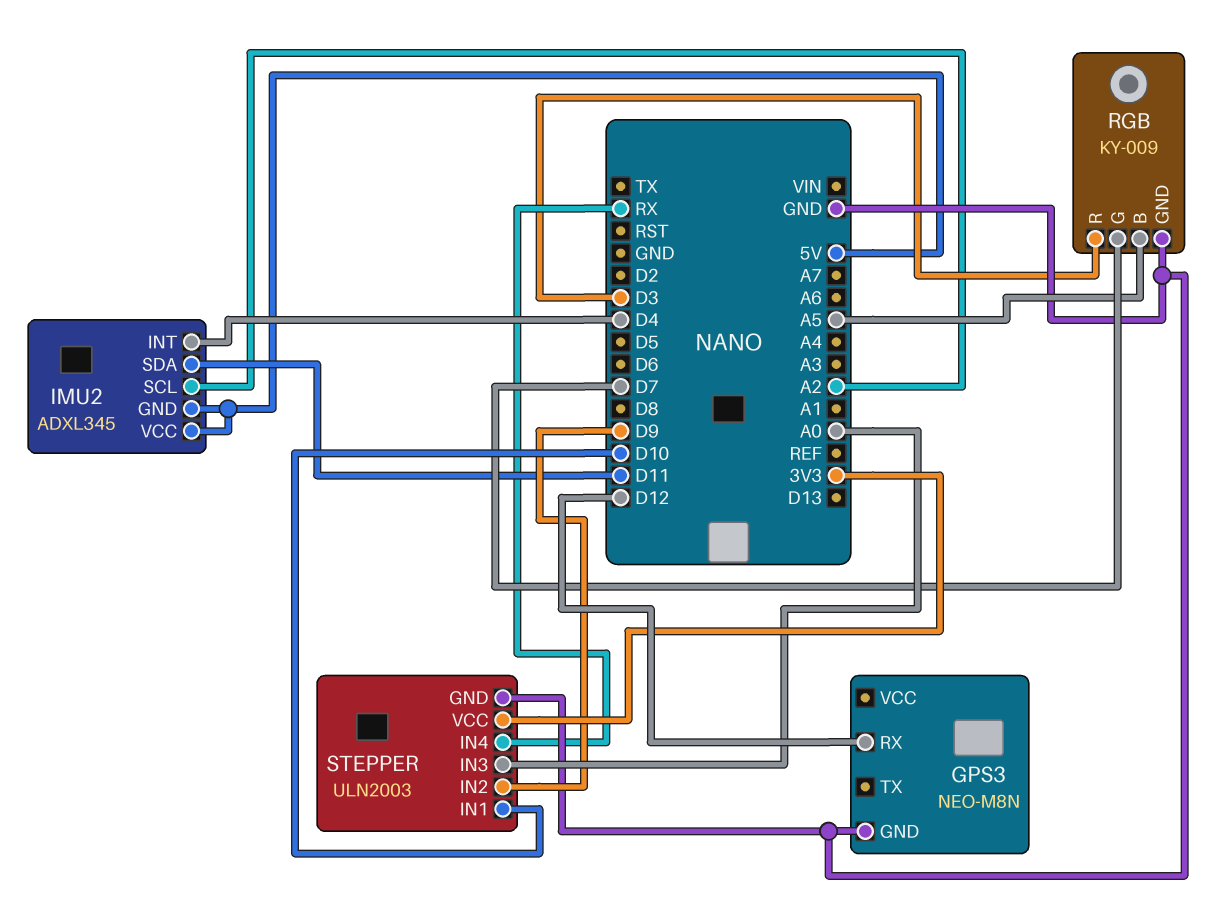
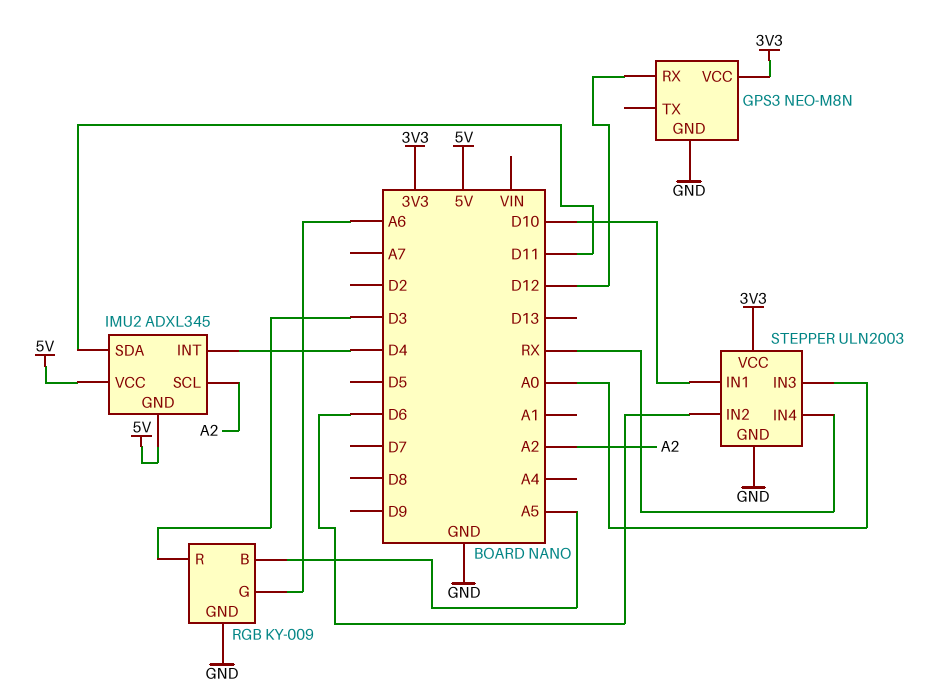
GPS3 pin VCC: none -> 3V3
RGB pin G: D7 -> A6
STEPPER pin IN2: D9 -> D6

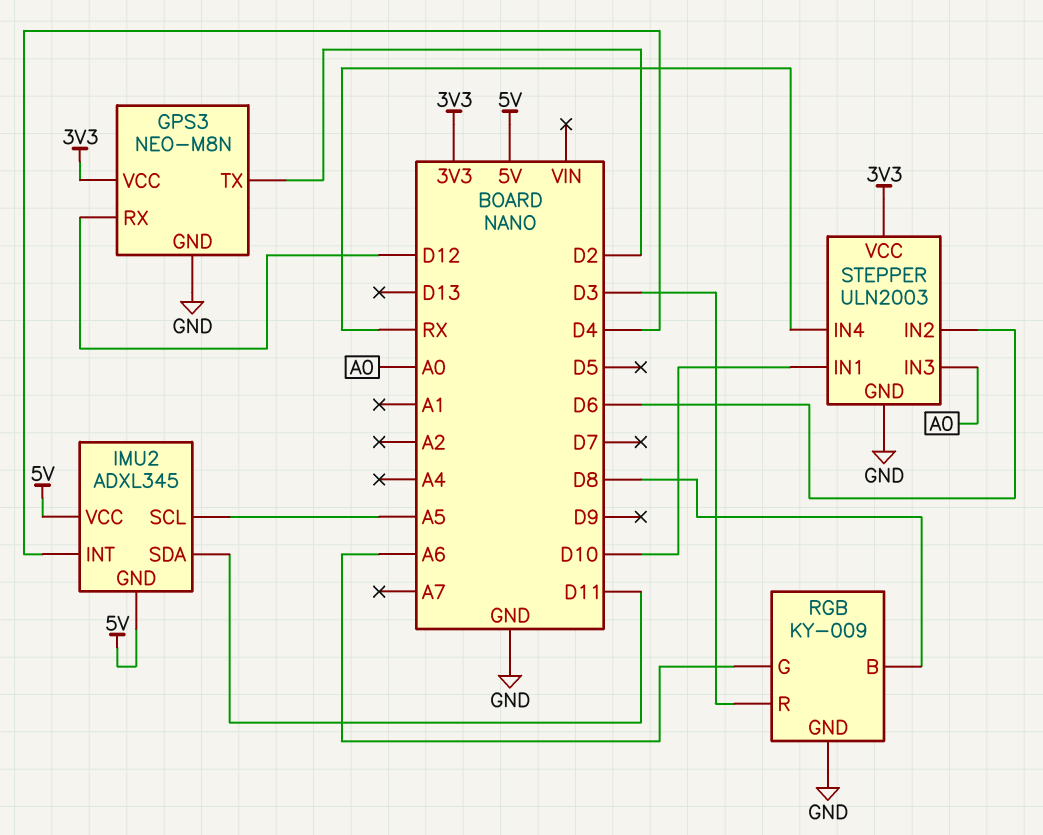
GPS3 pin TX: none -> D2
IMU2 pin SCL: A2 -> A5
RGB pin B: A5 -> D8

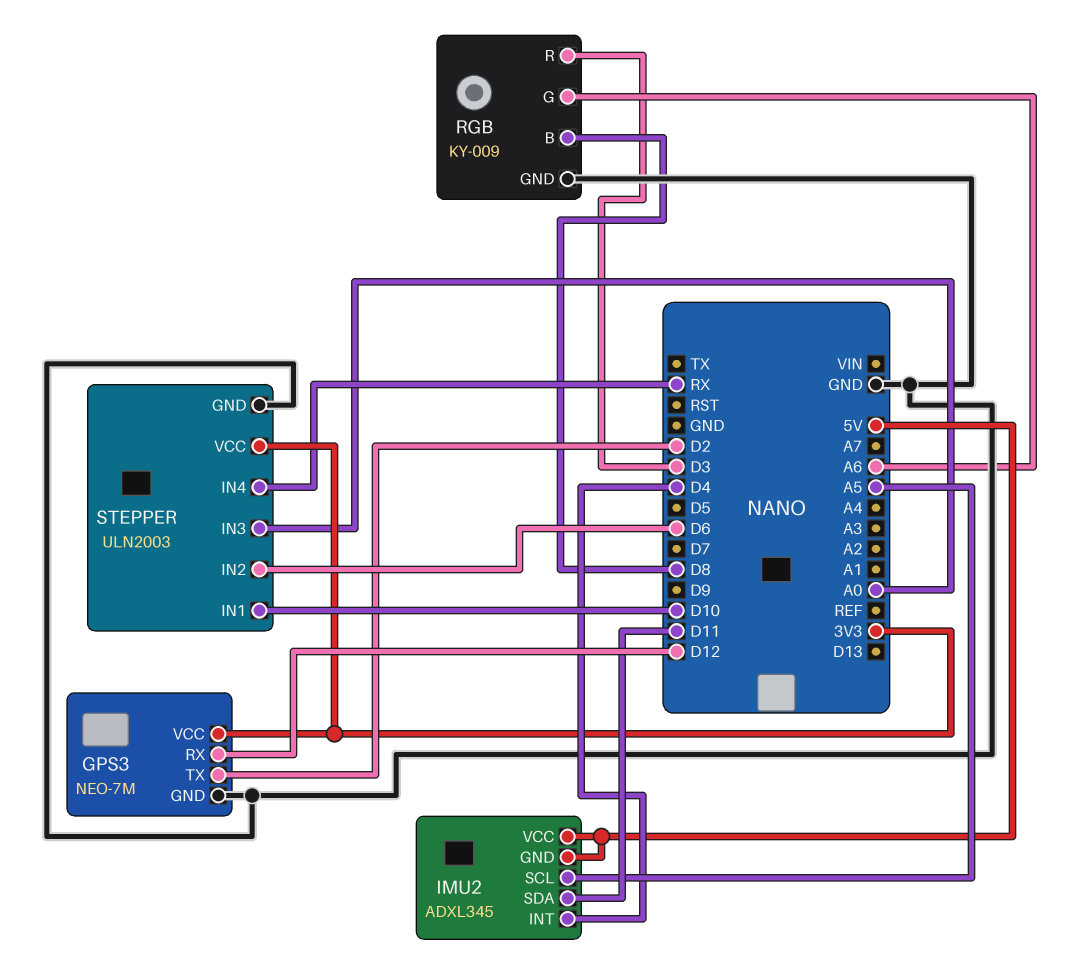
GPS3: NEO-M8N -> NEO-7M

